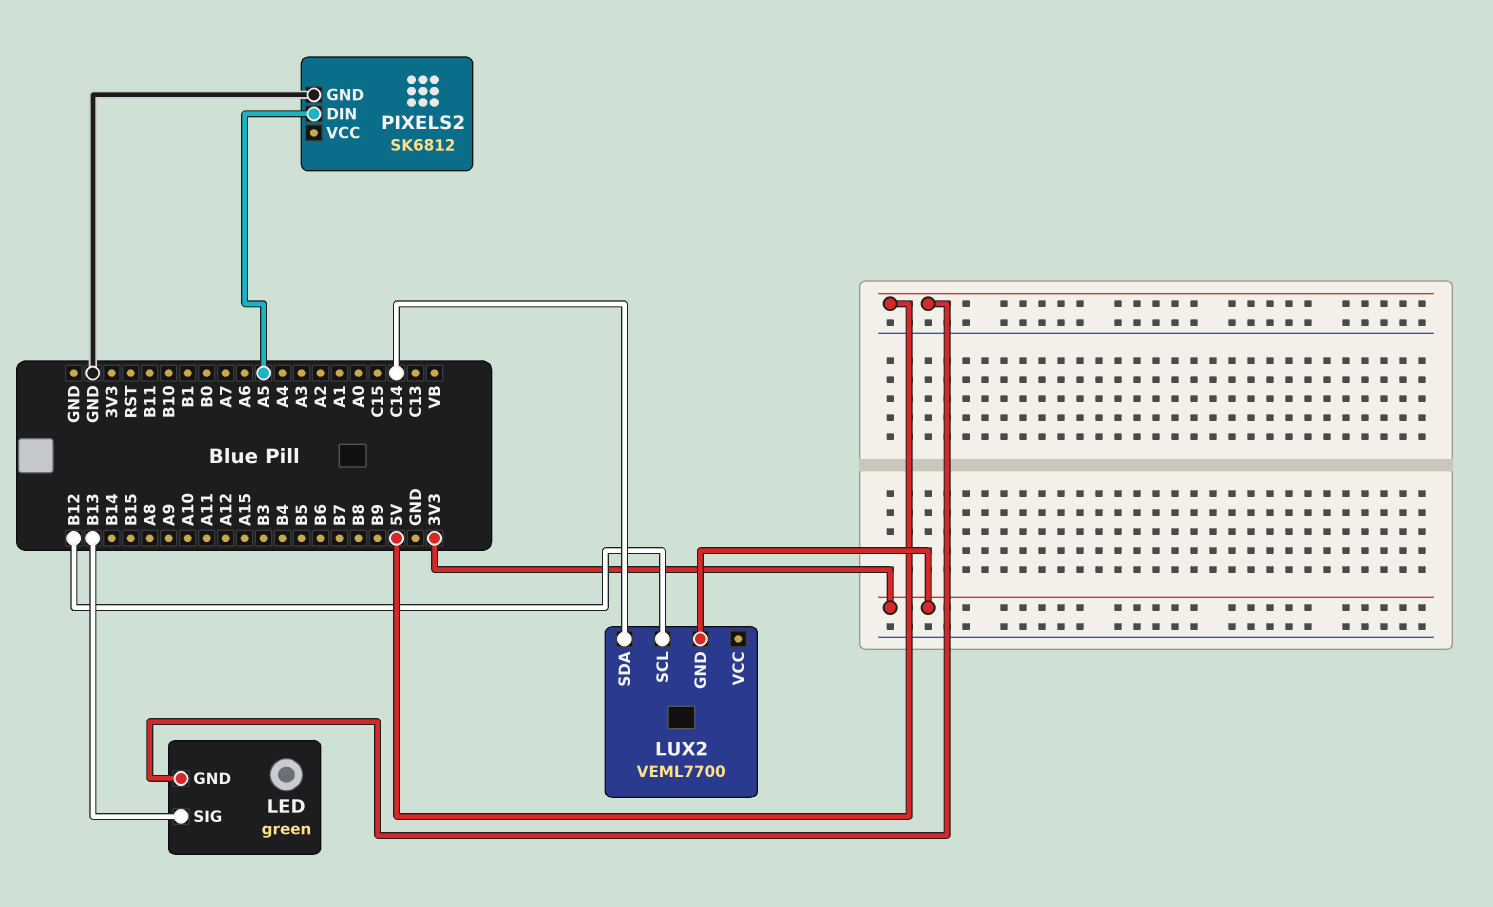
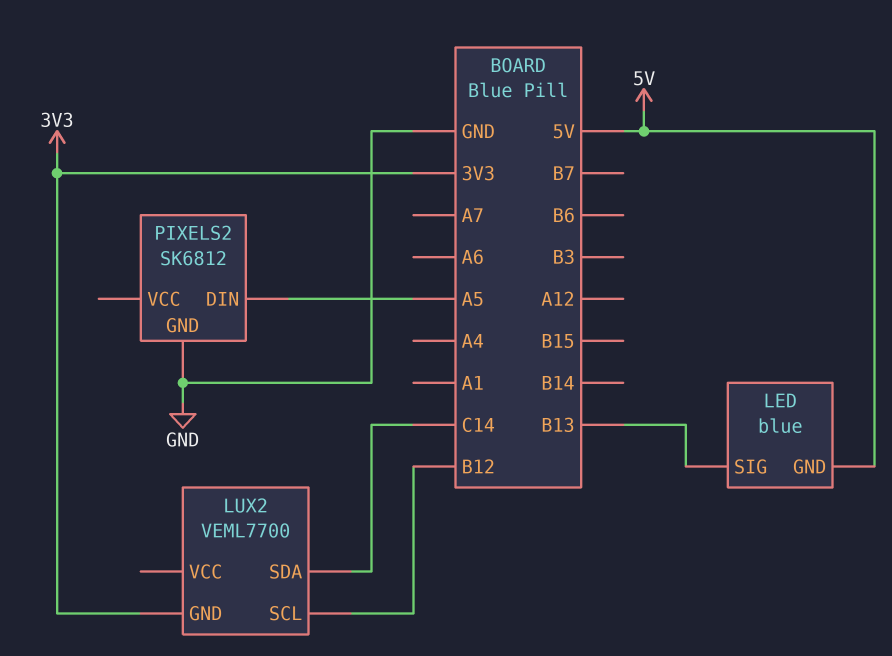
LED: green -> blue

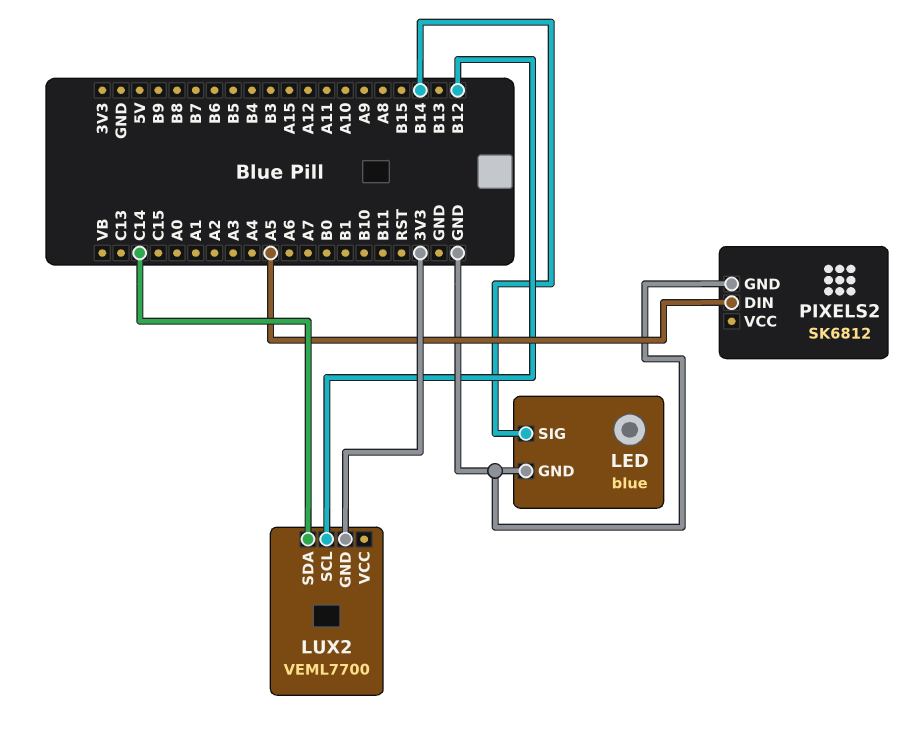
LED pin GND: 5V -> GND
LED pin SIG: B13 -> B14

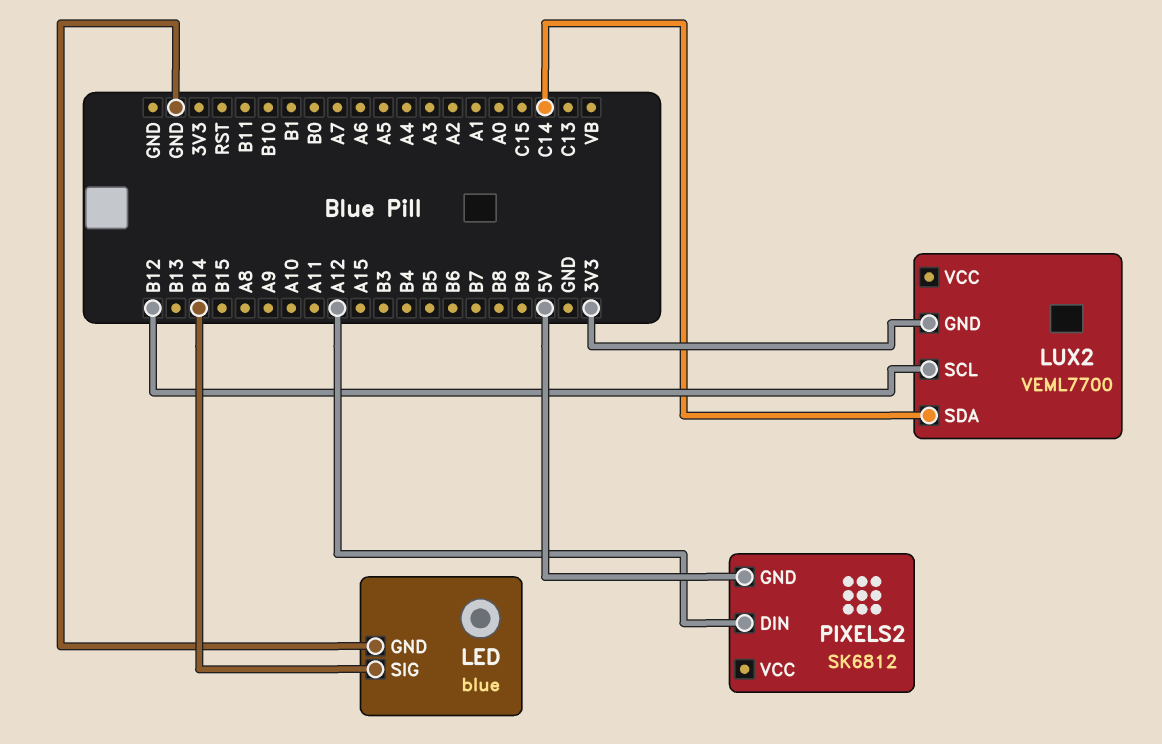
PIXELS2 pin DIN: A5 -> A12
PIXELS2 pin GND: GND -> 5V

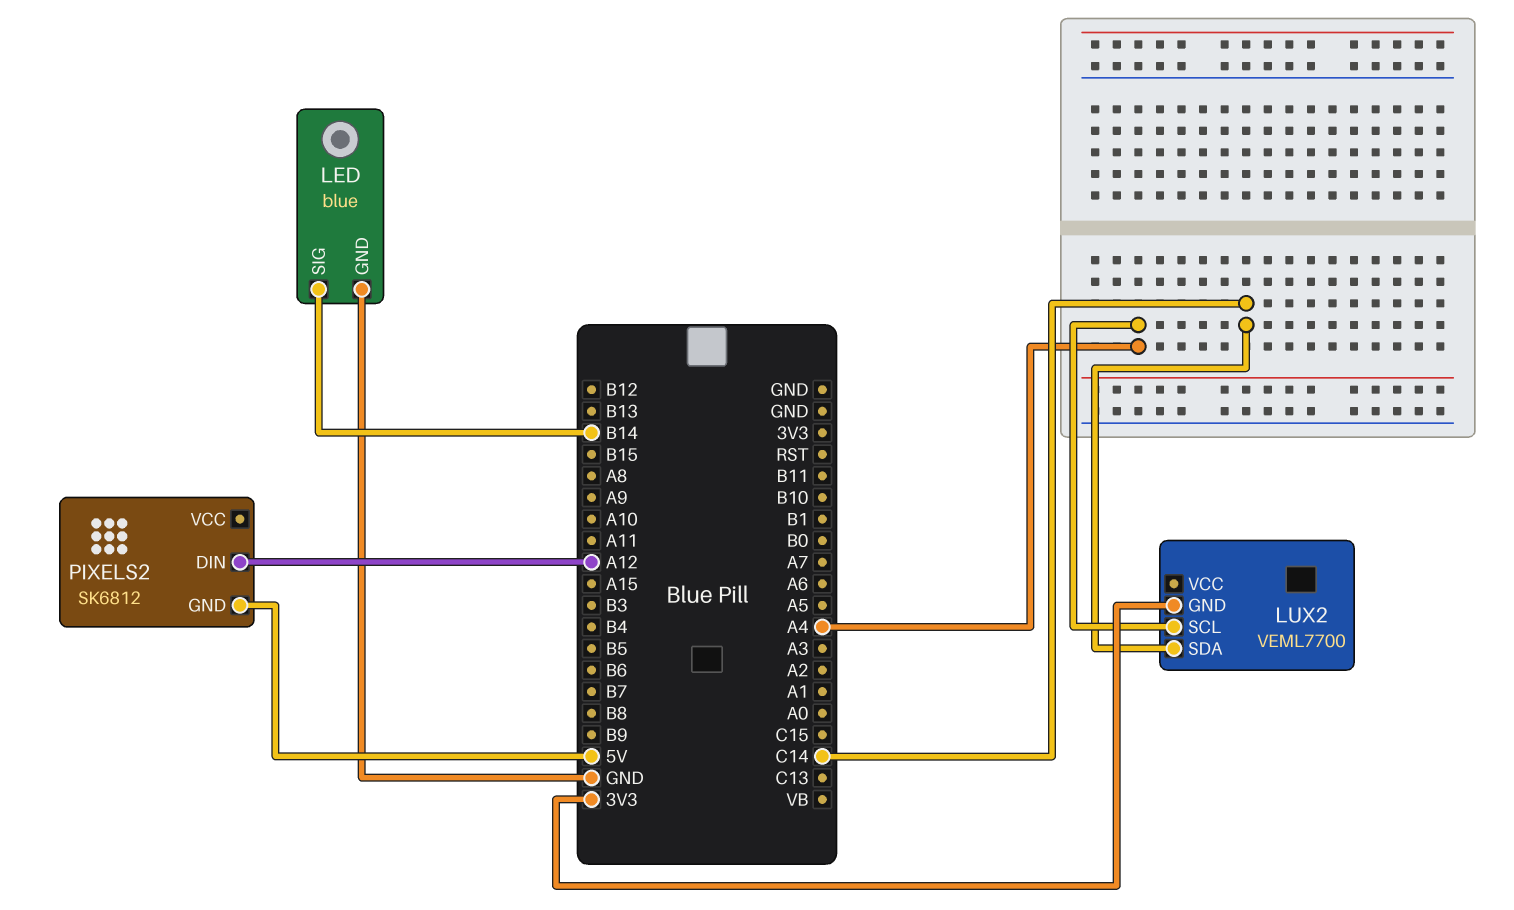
LUX2 pin SCL: B12 -> A4

